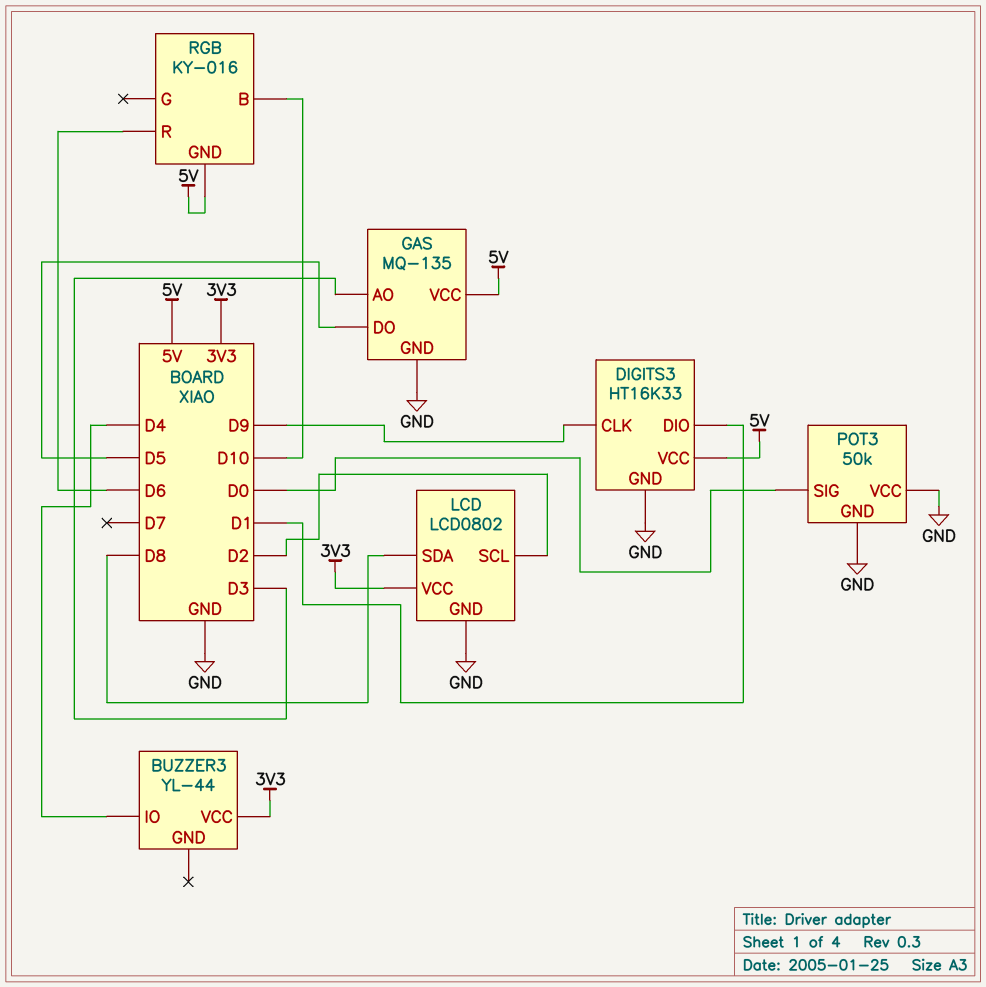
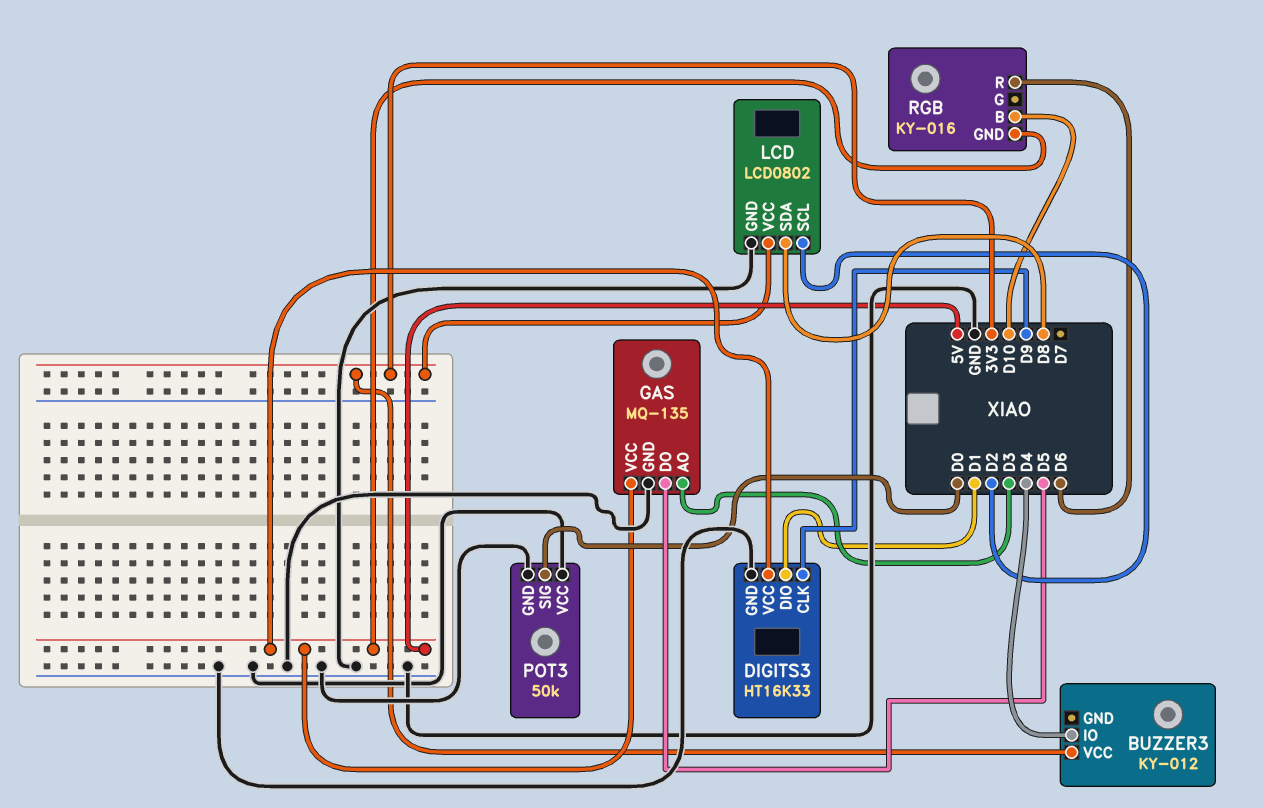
BUZZER3: YL-44 -> KY-012

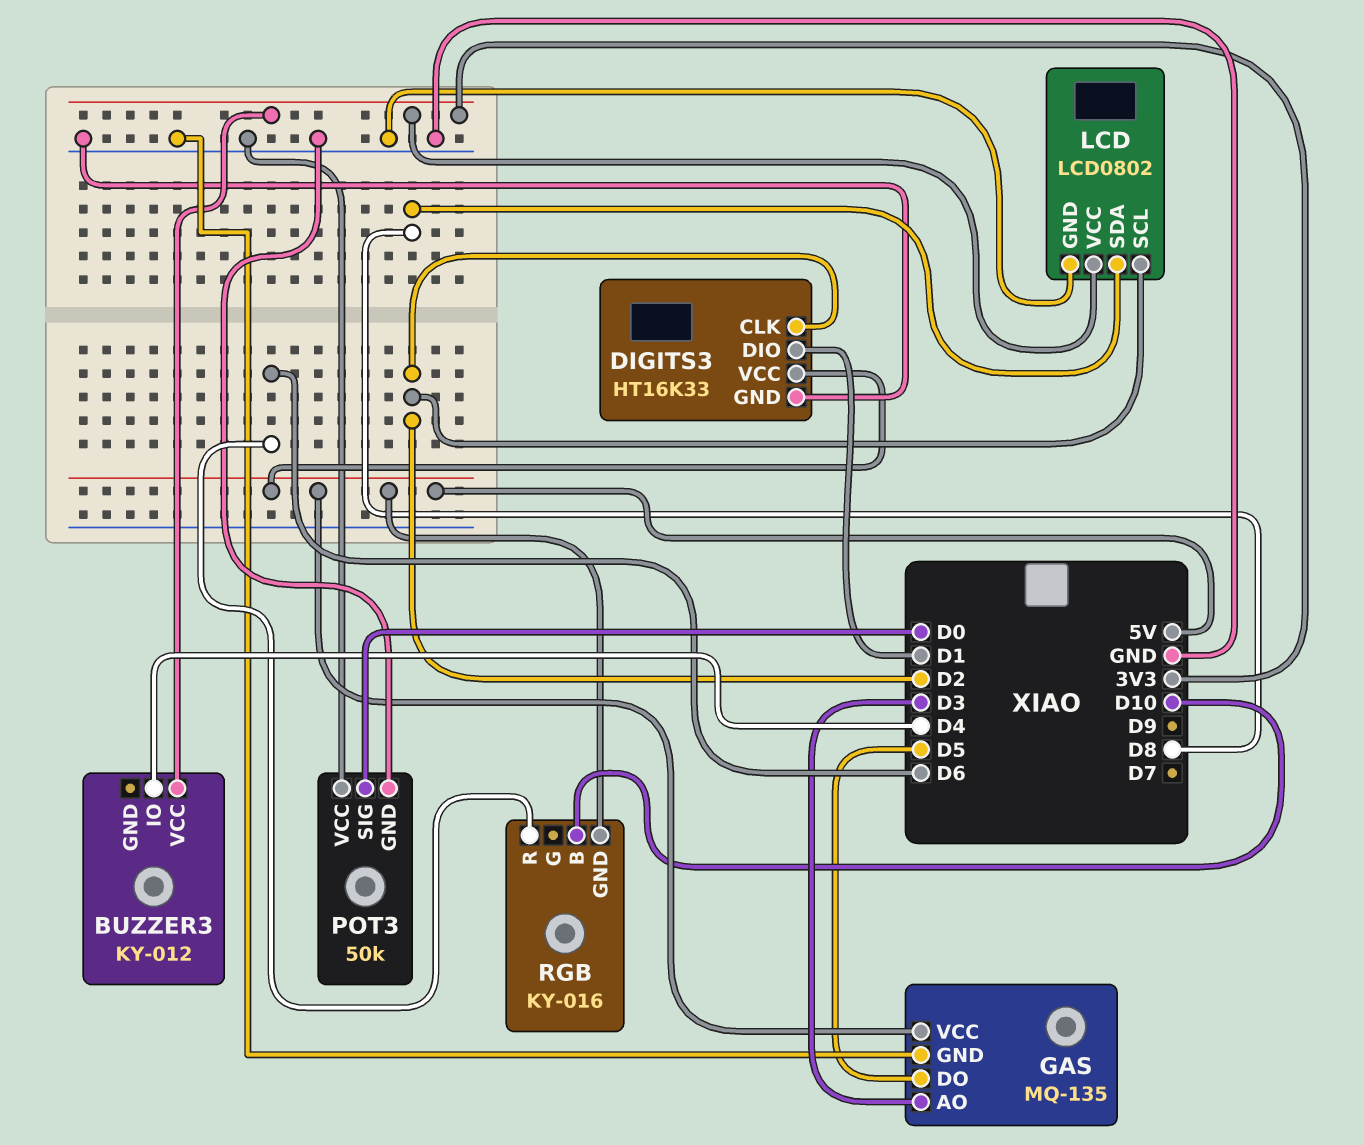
DIGITS3 pin CLK: D9 -> D2

